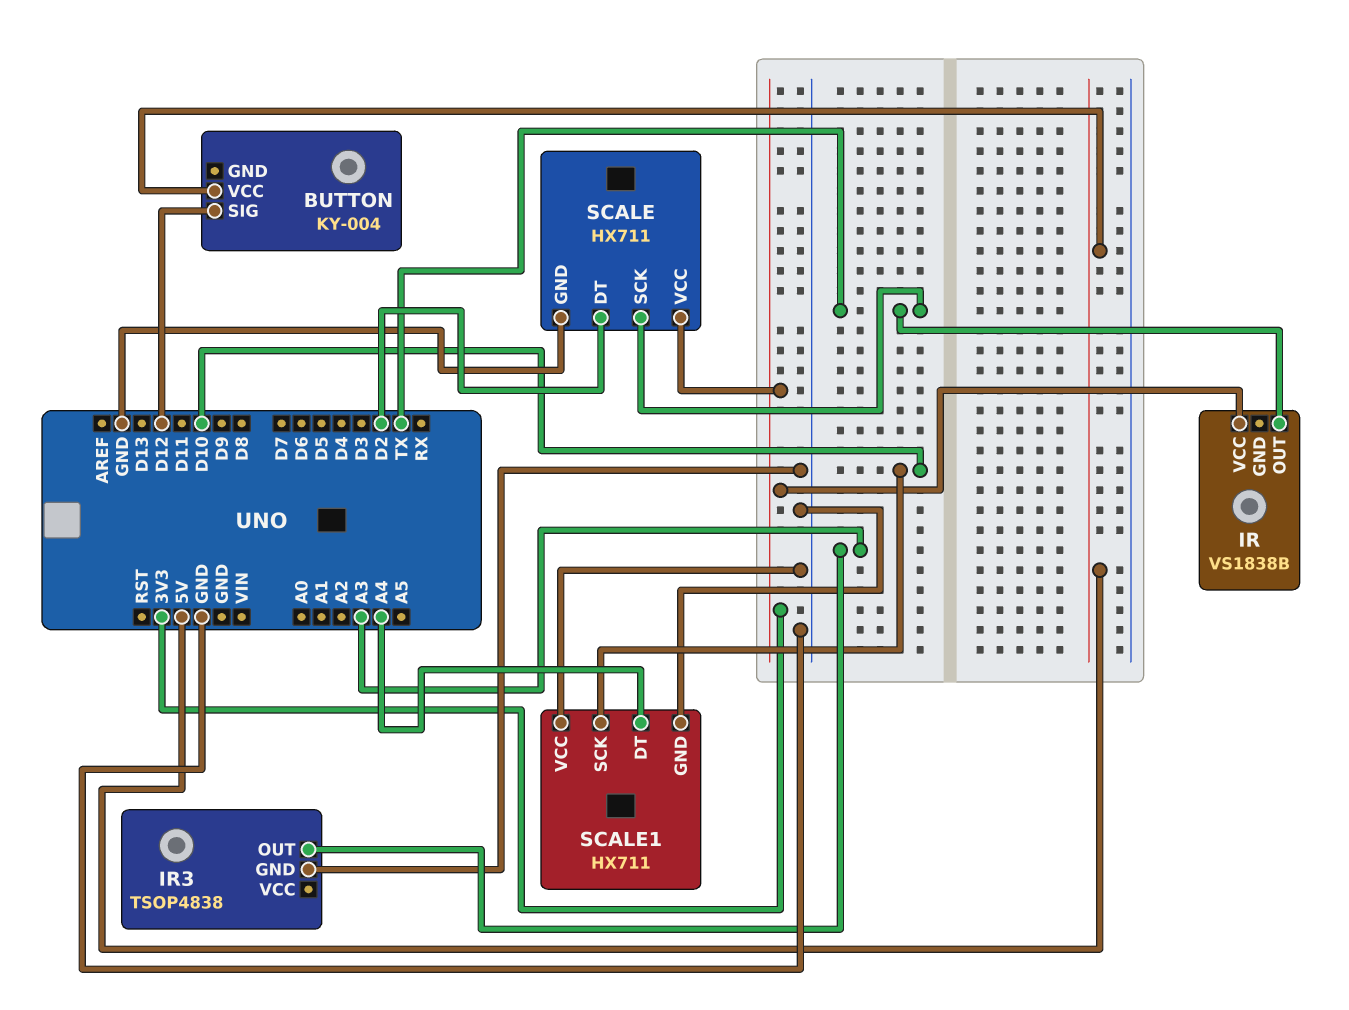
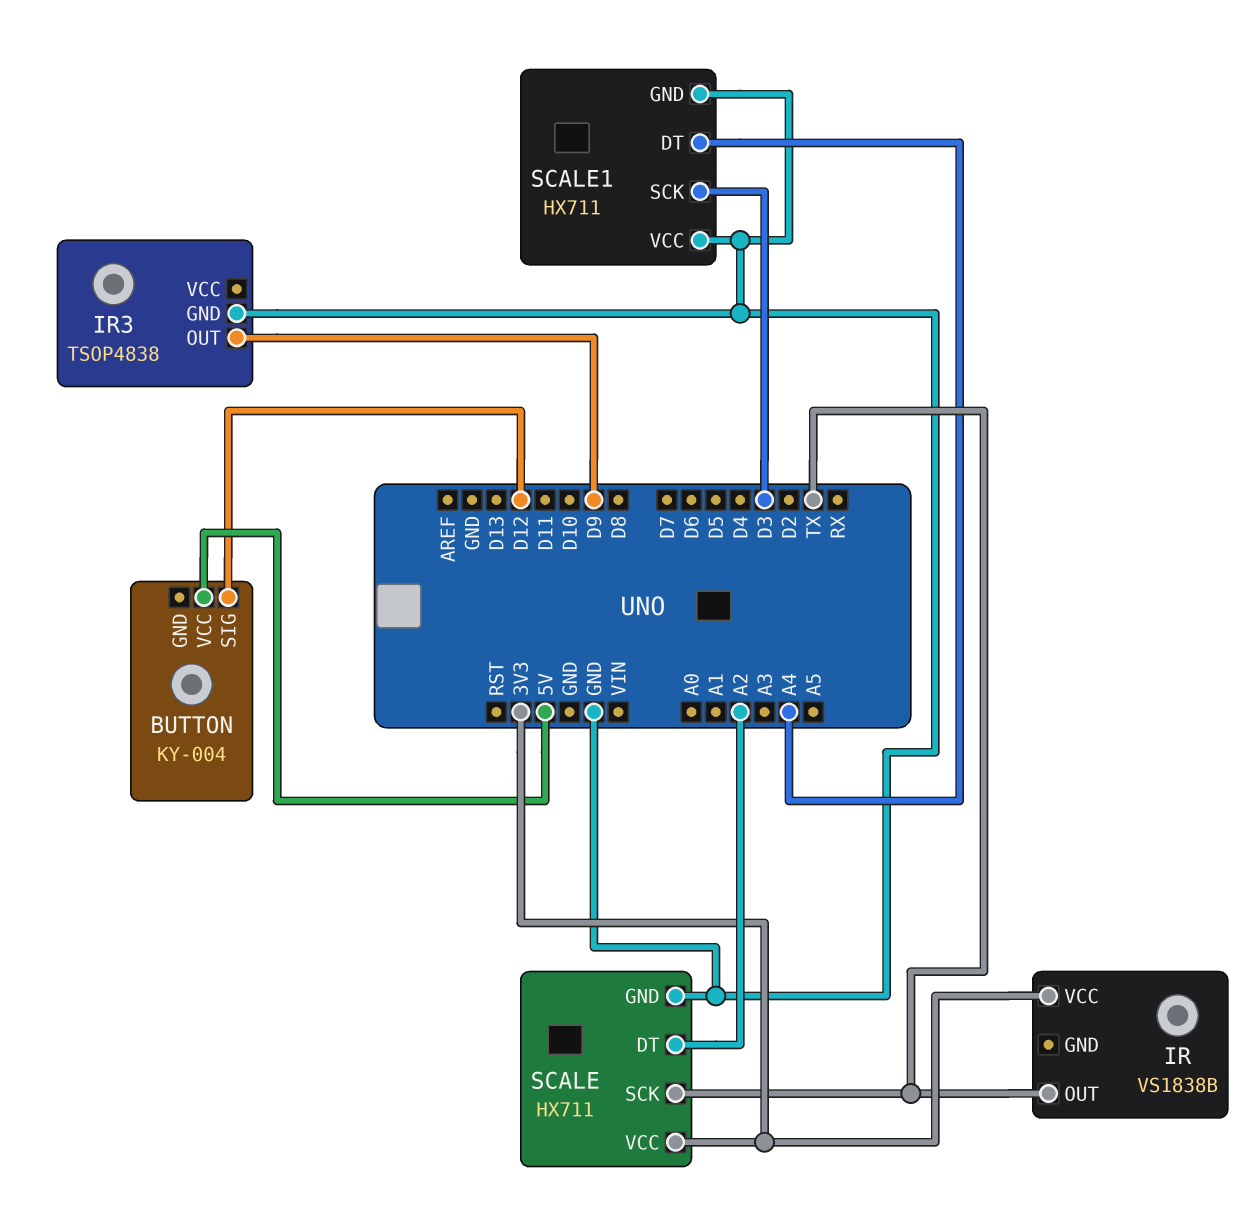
IR3 pin OUT: A3 -> D9
SCALE pin DT: D2 -> A2
SCALE1 pin SCK: D10 -> D3

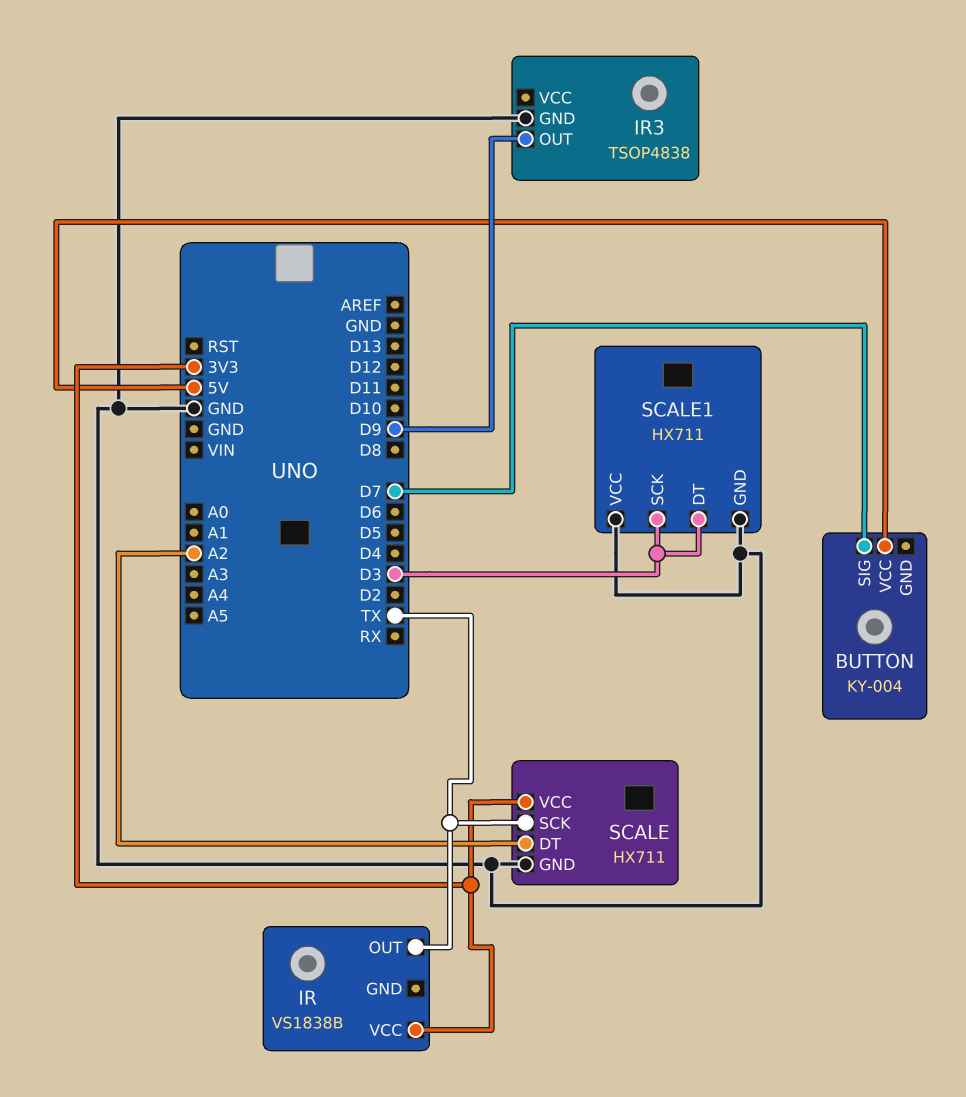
BUTTON pin SIG: D12 -> D7
SCALE1 pin DT: A4 -> D3

